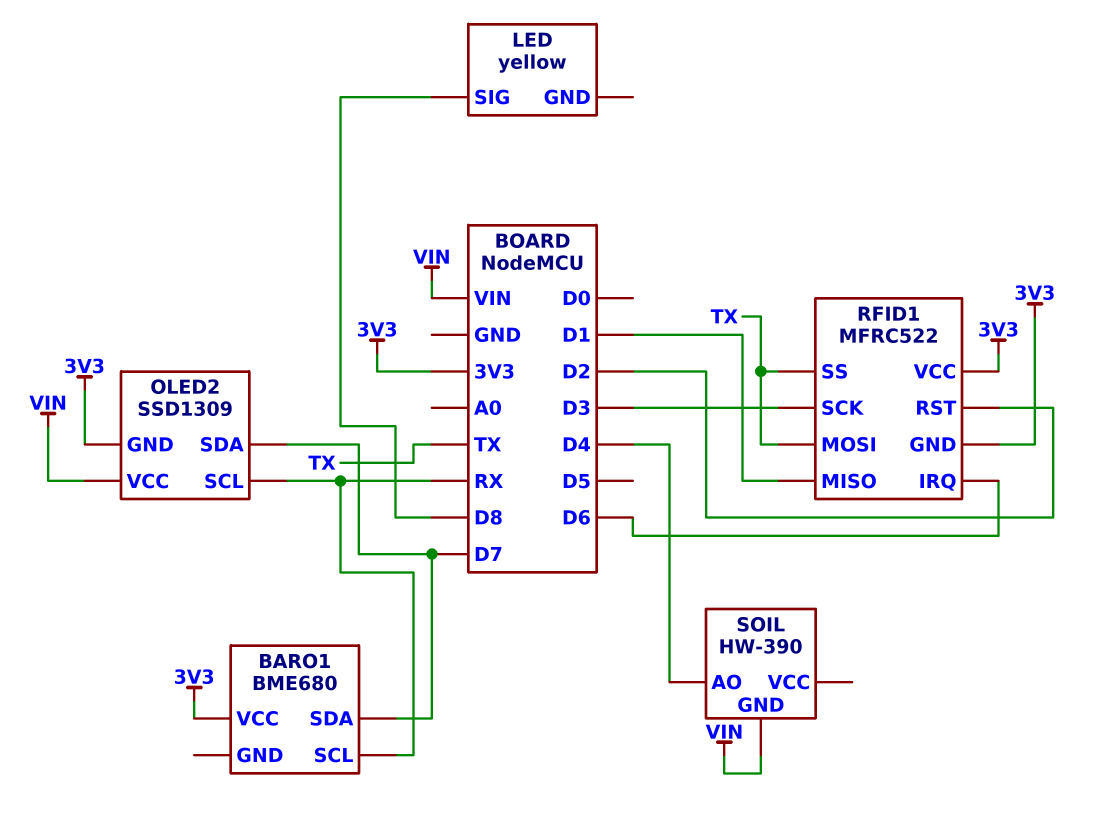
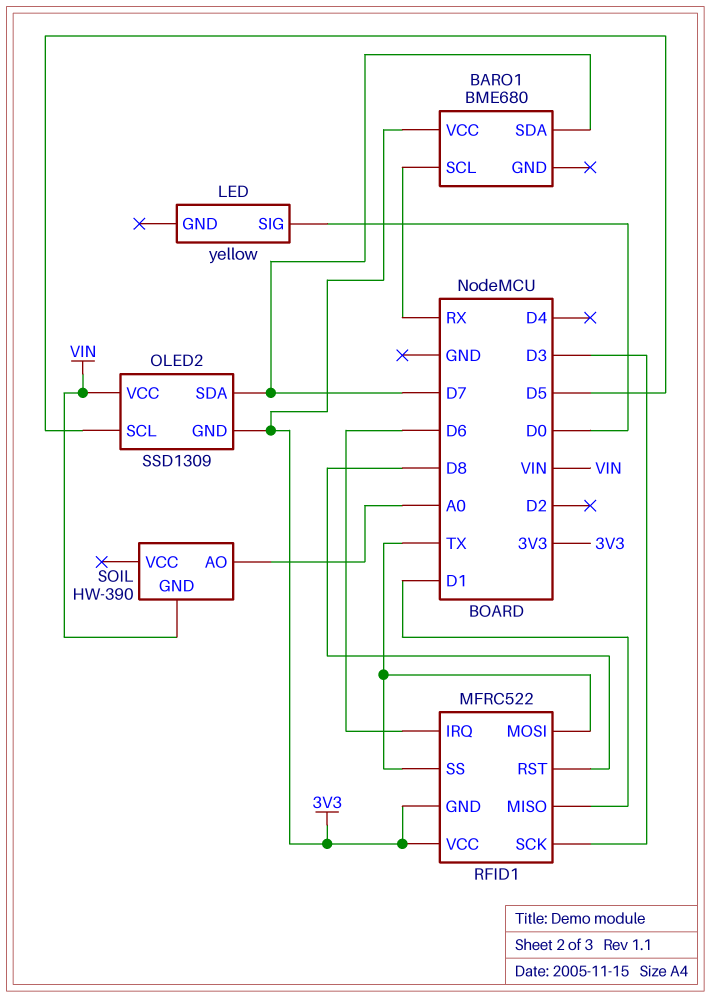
LED pin SIG: D8 -> D0
OLED2 pin SCL: RX -> D5
RFID1 pin RST: D2 -> D8
SOIL pin AO: D4 -> A0

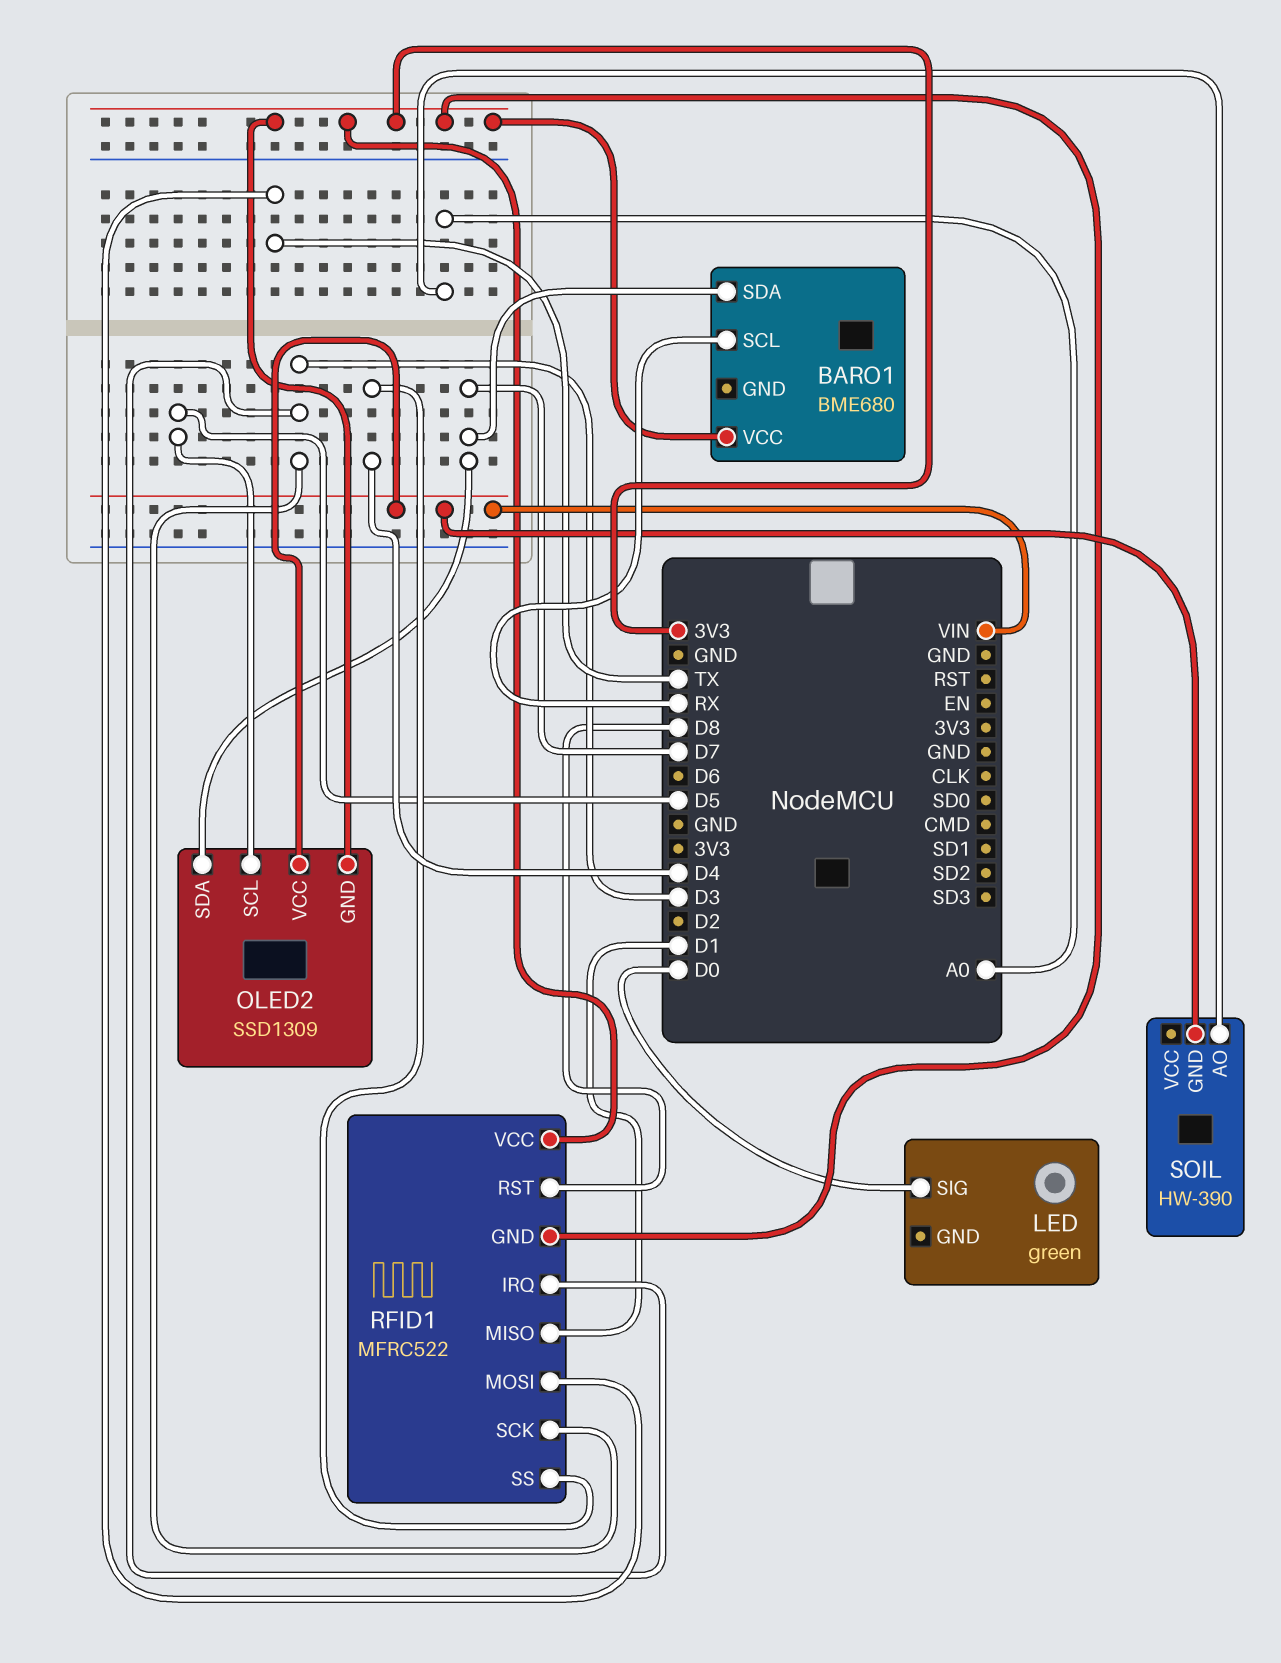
LED: yellow -> green
RFID1 pin IRQ: D6 -> D3
RFID1 pin SS: TX -> D4

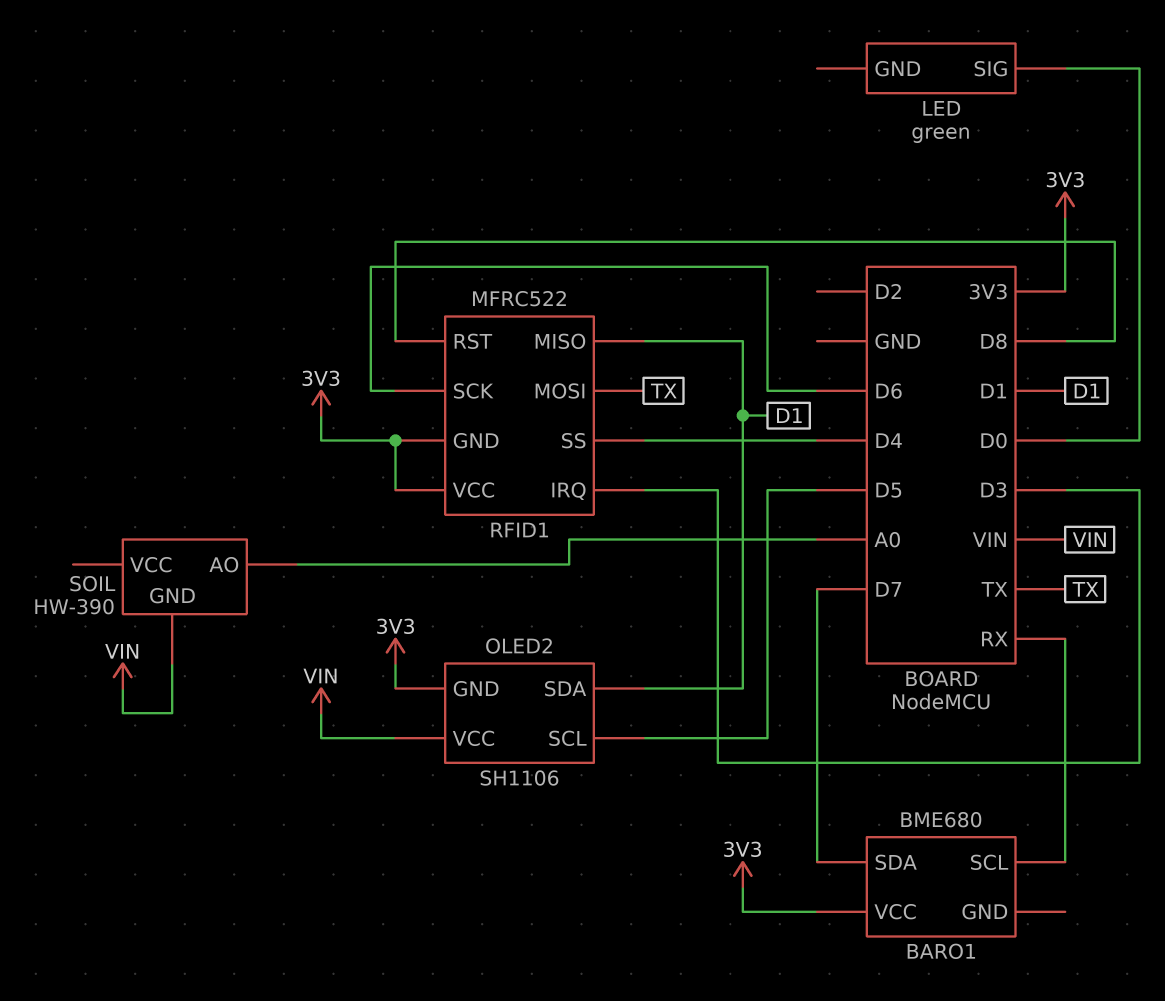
OLED2: SSD1309 -> SH1106
OLED2 pin SDA: D7 -> D1
RFID1 pin SCK: D3 -> D6

